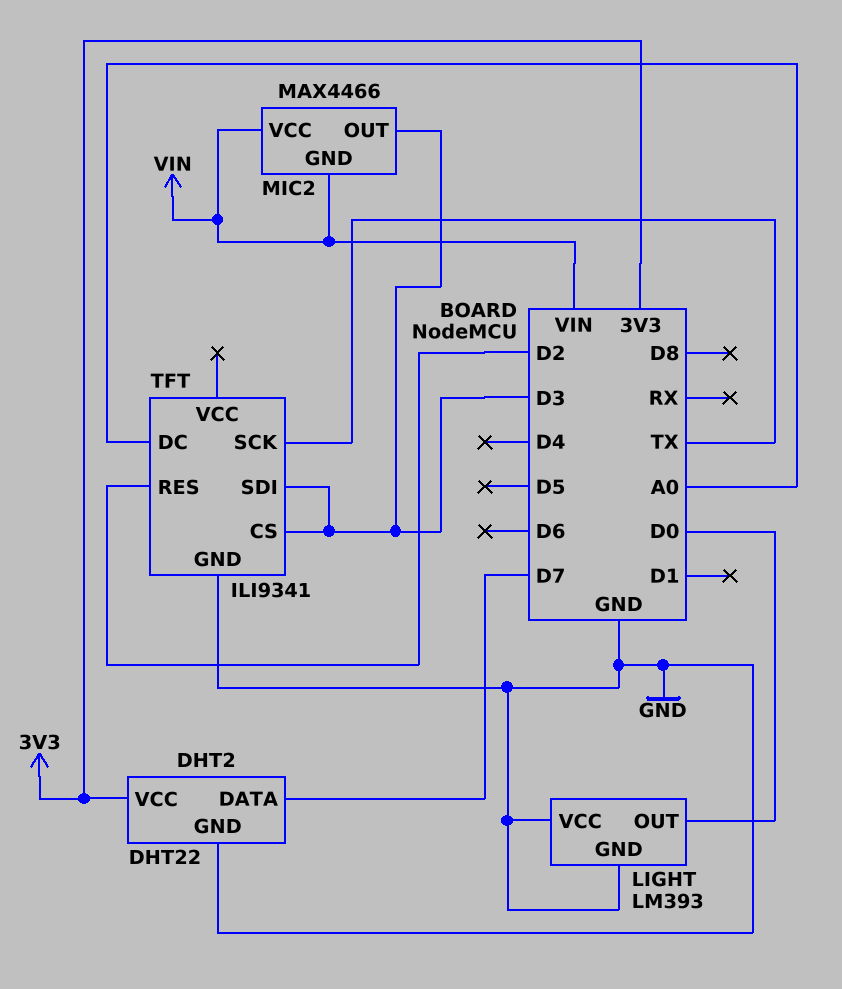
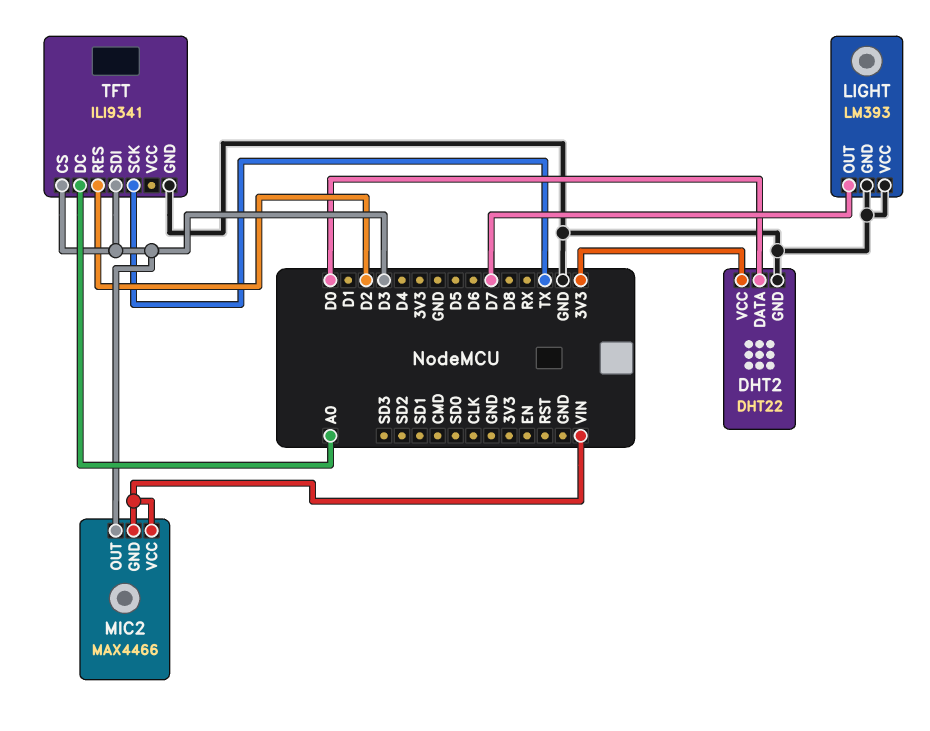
DHT2 pin DATA: D7 -> D0
LIGHT pin OUT: D0 -> D7

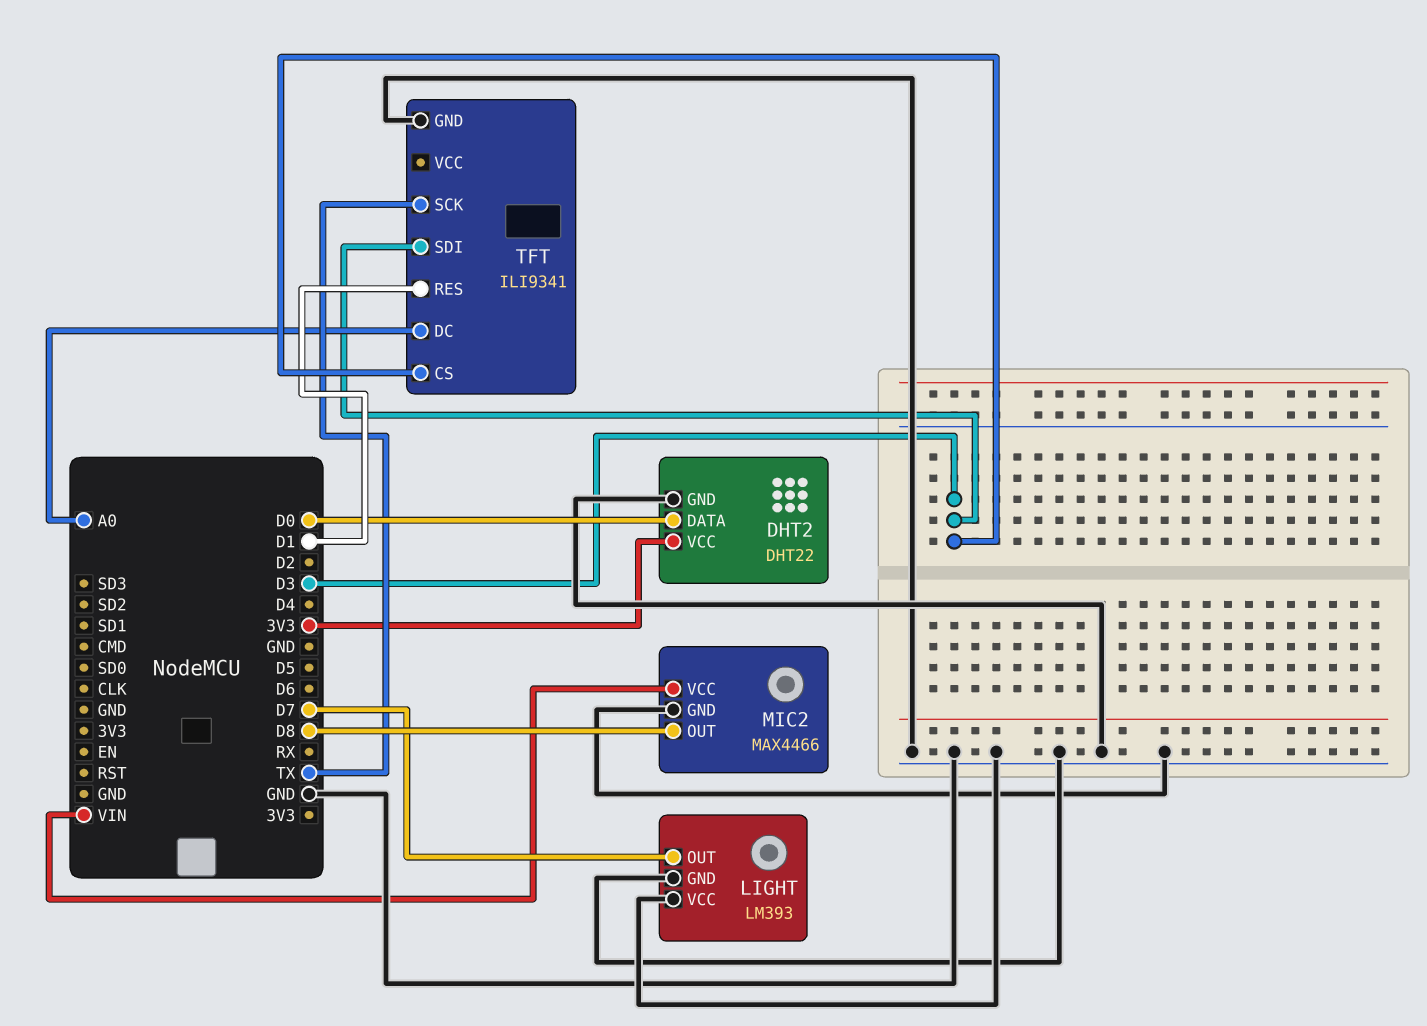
MIC2 pin GND: VIN -> GND
MIC2 pin OUT: D3 -> D8
TFT pin RES: D2 -> D1

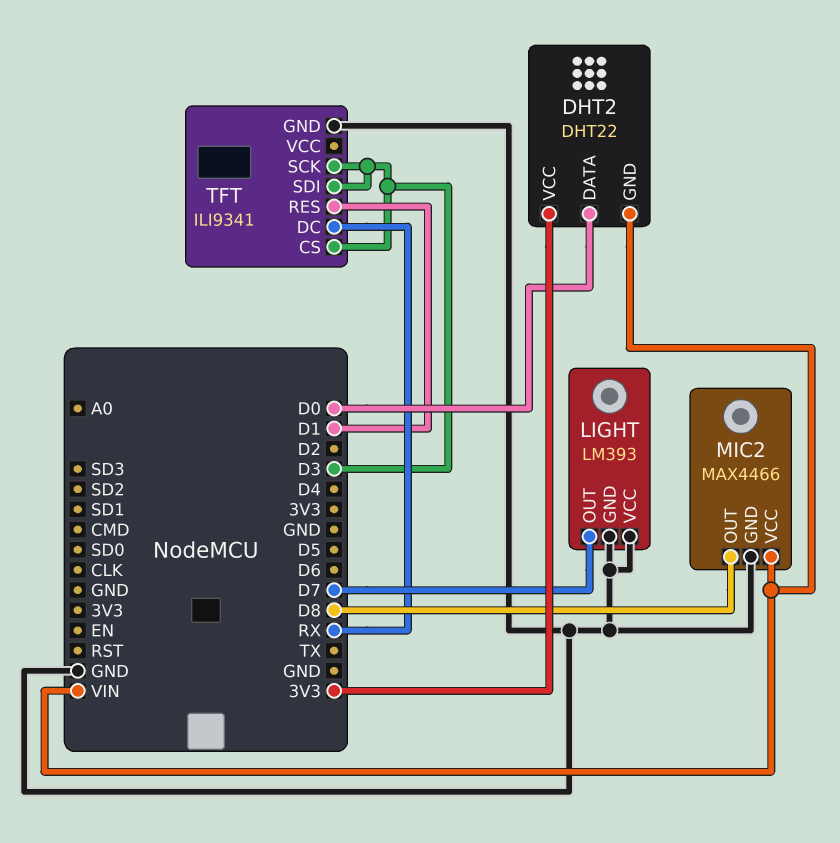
DHT2 pin GND: GND -> VIN
TFT pin DC: A0 -> RX
TFT pin SCK: TX -> D3

